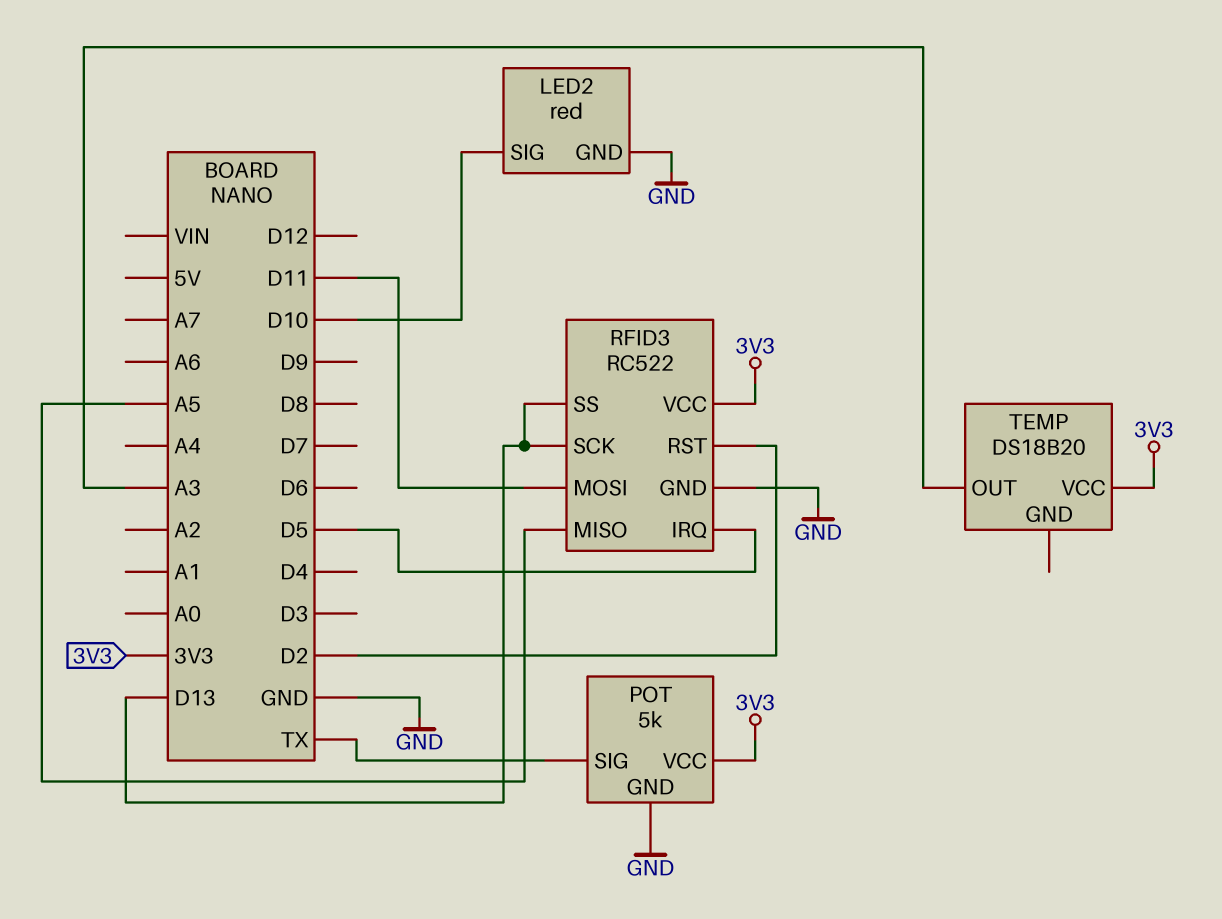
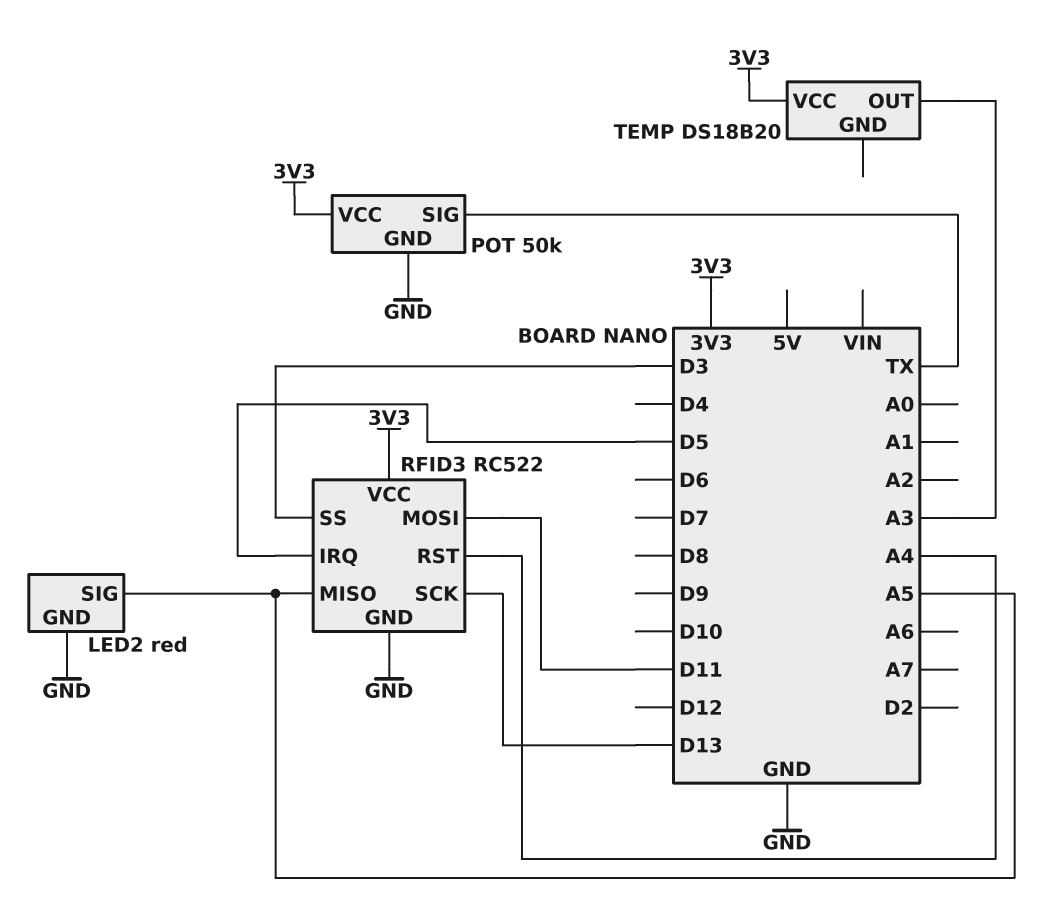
LED2 pin SIG: D10 -> A5
POT: 5k -> 50k
RFID3 pin RST: D2 -> A4
RFID3 pin SS: D13 -> D3

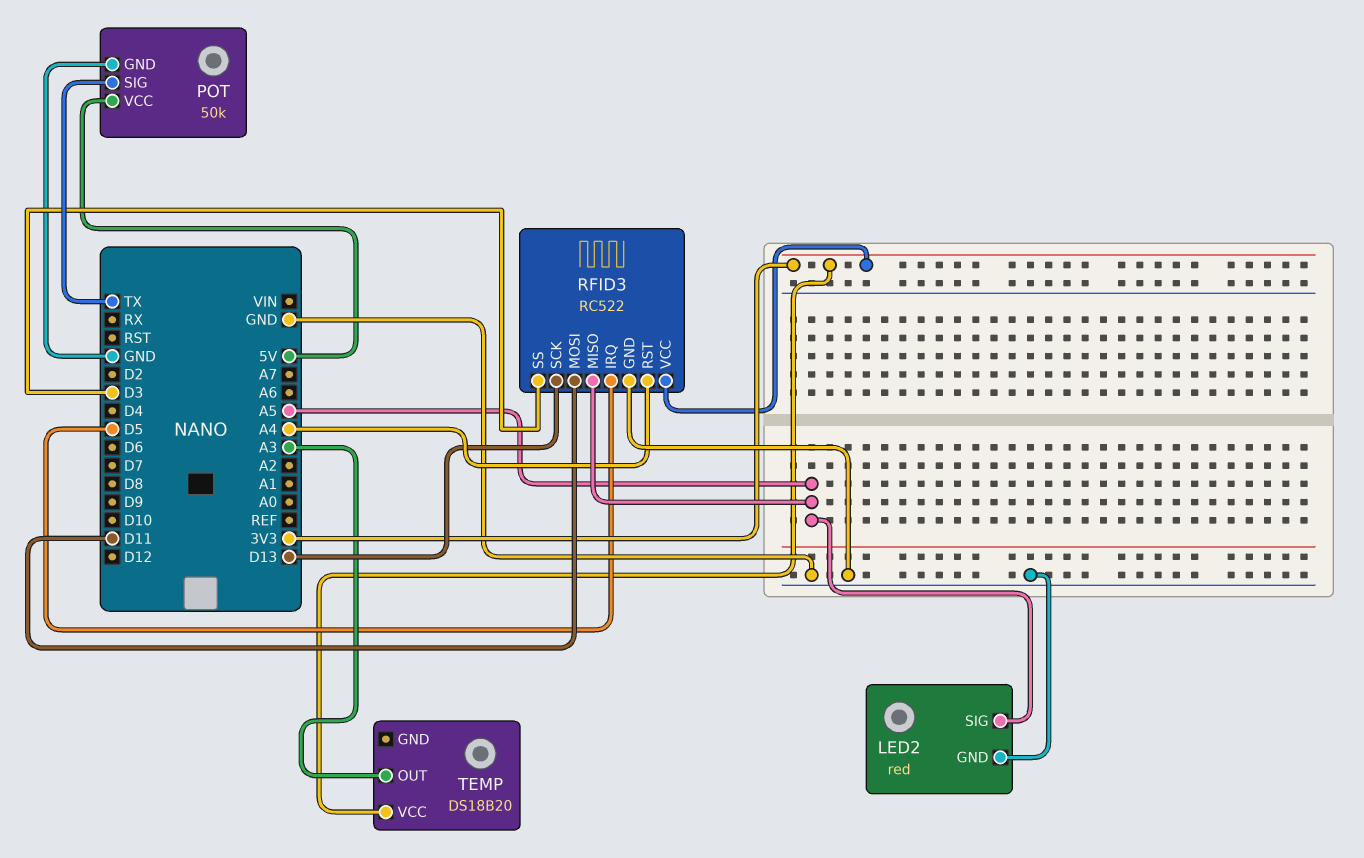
POT pin VCC: 3V3 -> 5V

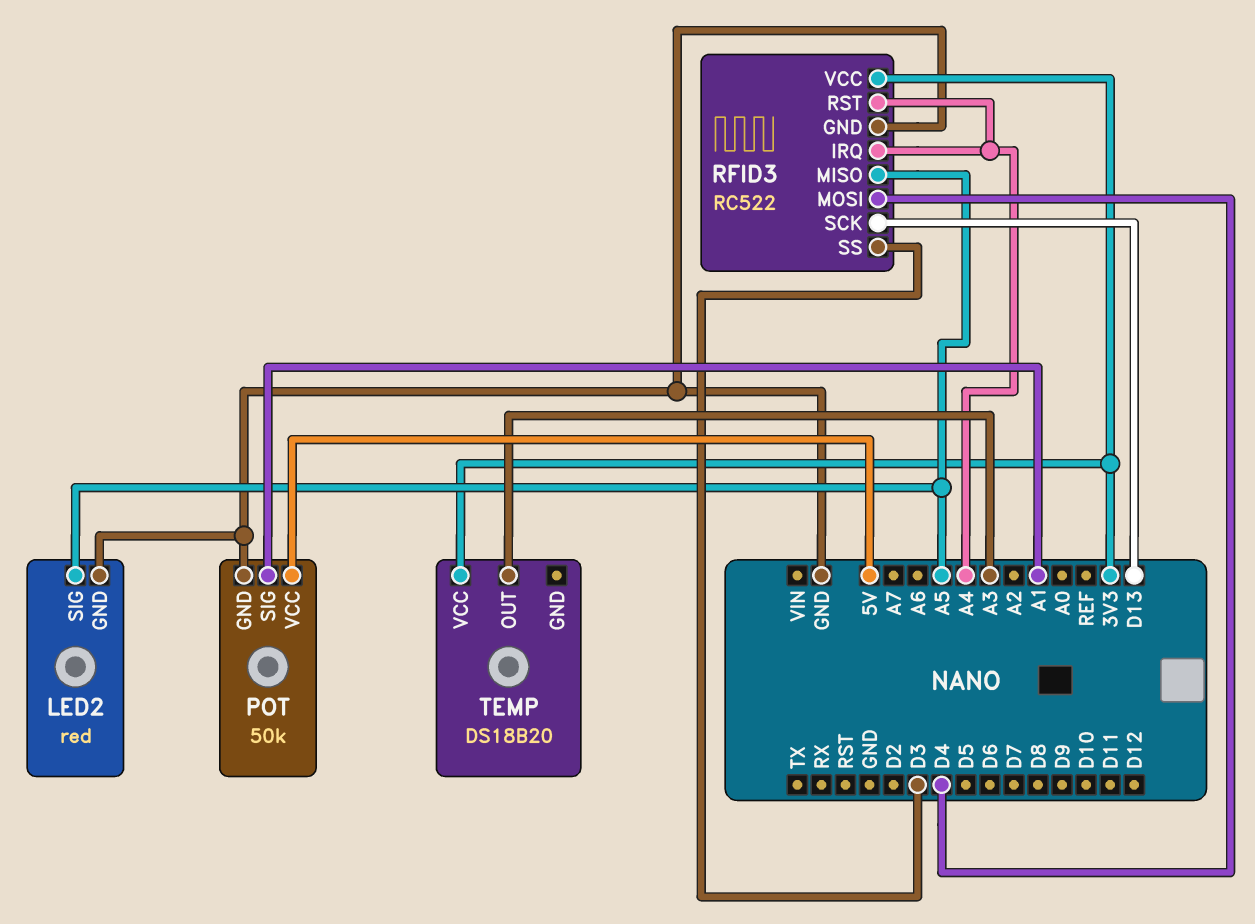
POT pin SIG: TX -> A1
RFID3 pin IRQ: D5 -> A4
RFID3 pin MOSI: D11 -> D4

